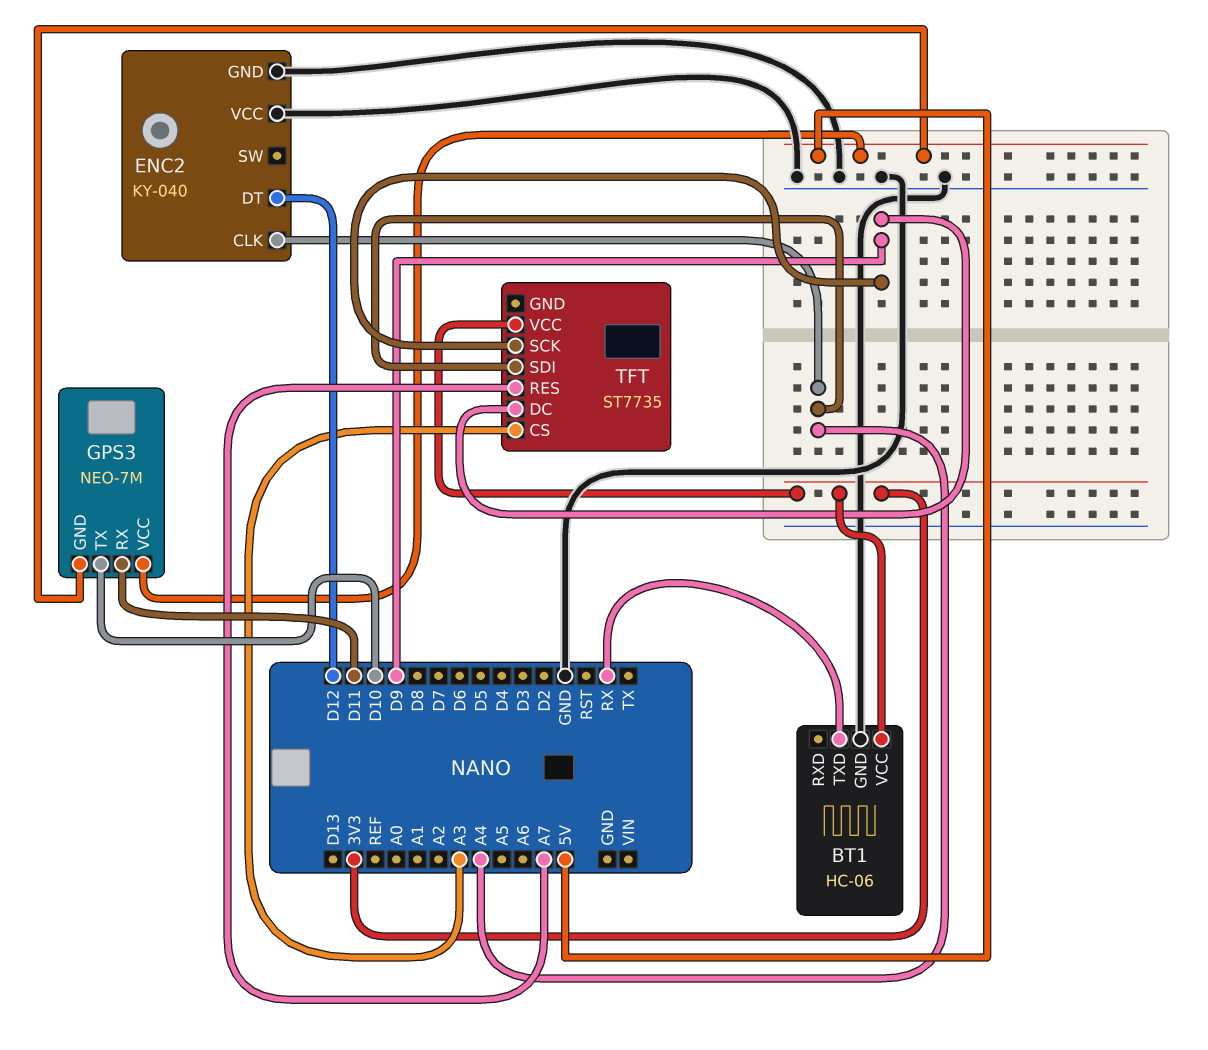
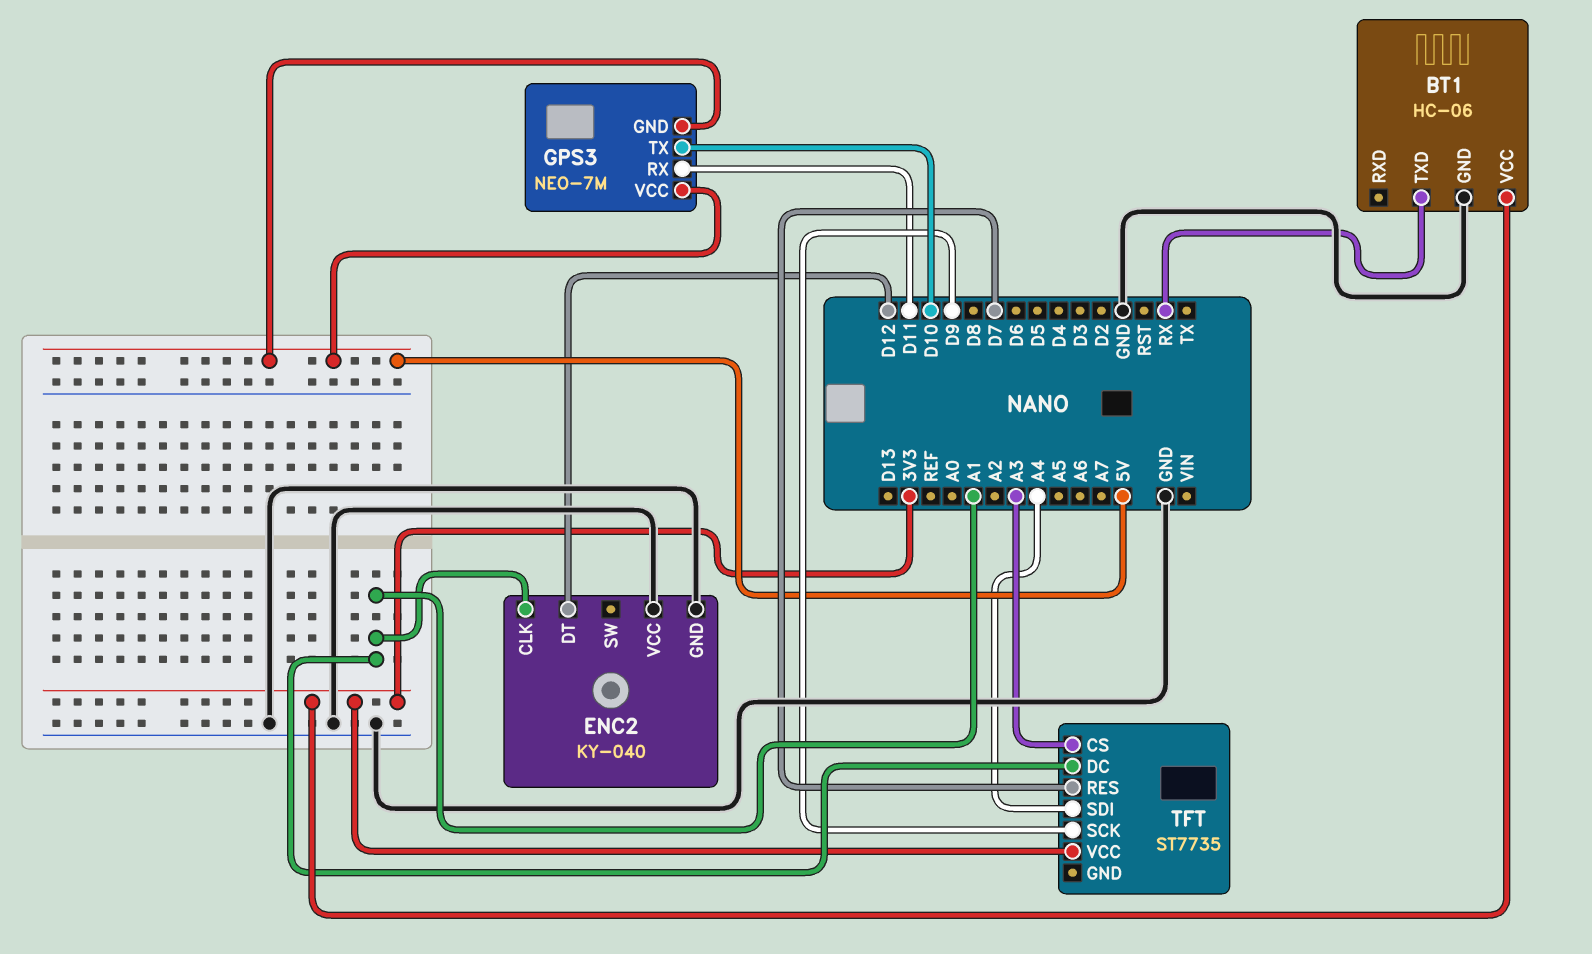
ENC2 pin CLK: A4 -> A1
TFT pin DC: D9 -> A1
TFT pin RES: A7 -> D7

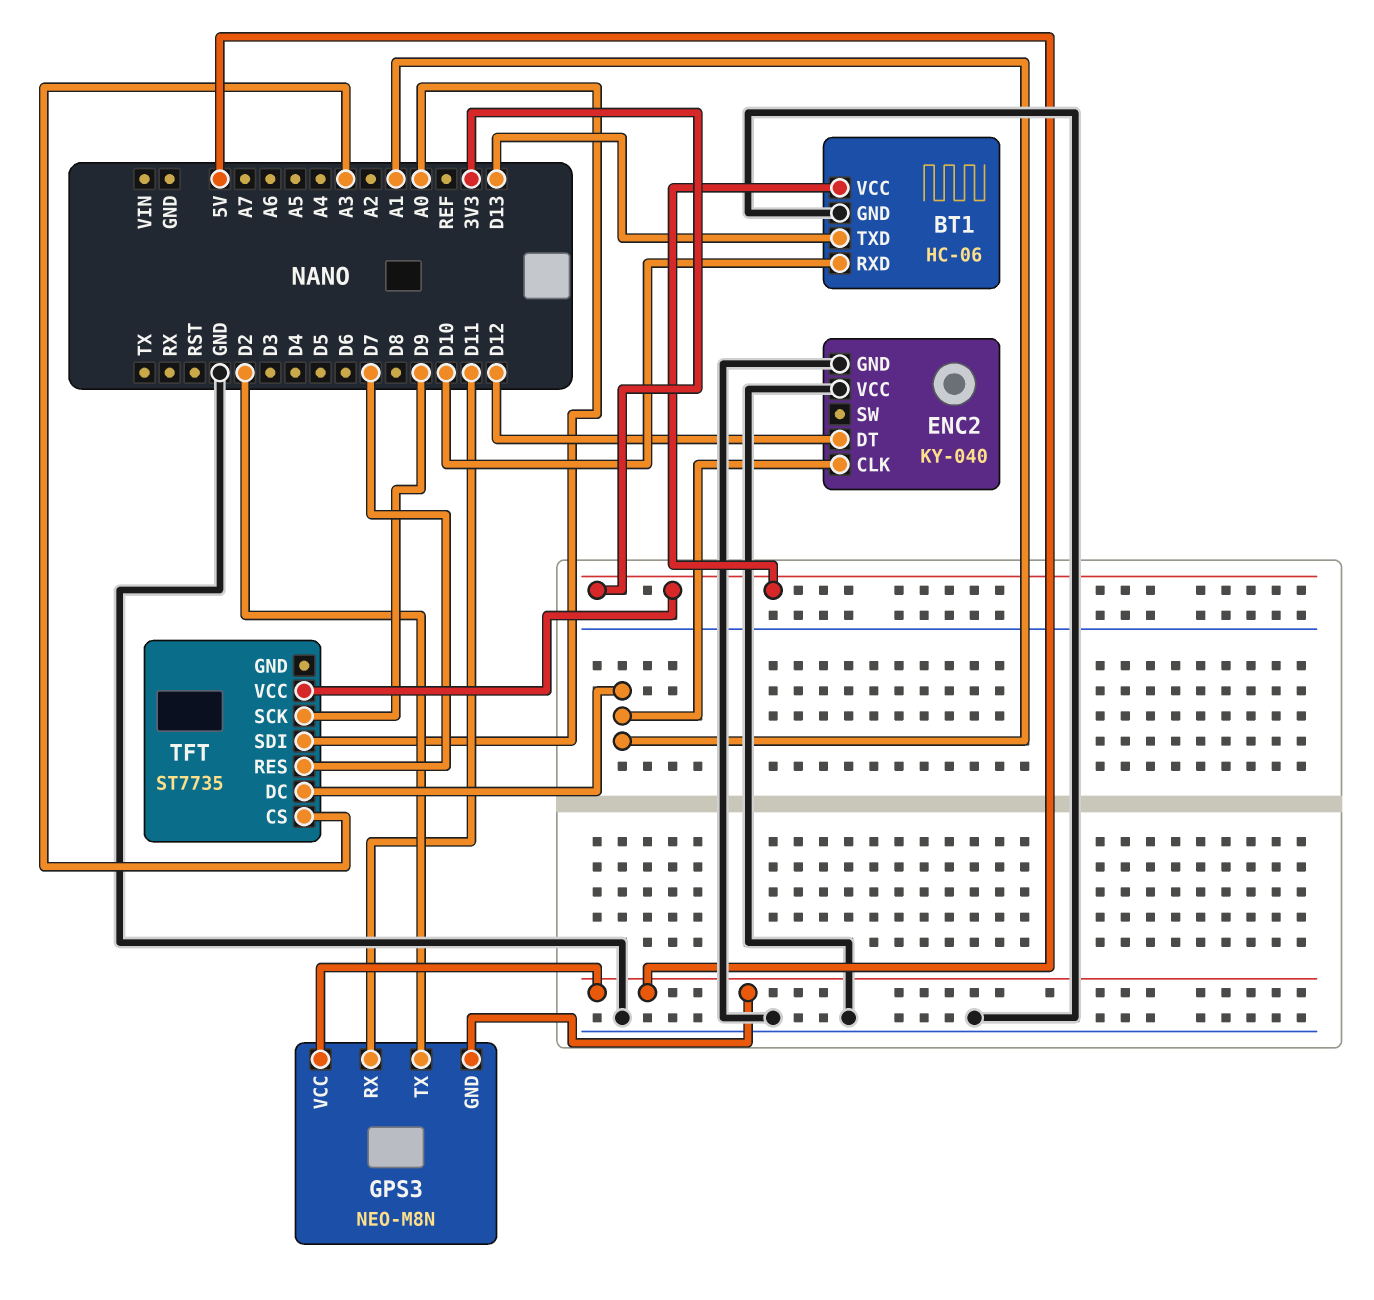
BT1 pin RXD: none -> D10
BT1 pin TXD: RX -> D13
GPS3: NEO-7M -> NEO-M8N
GPS3 pin TX: D10 -> D2
TFT pin SDI: A4 -> A0

